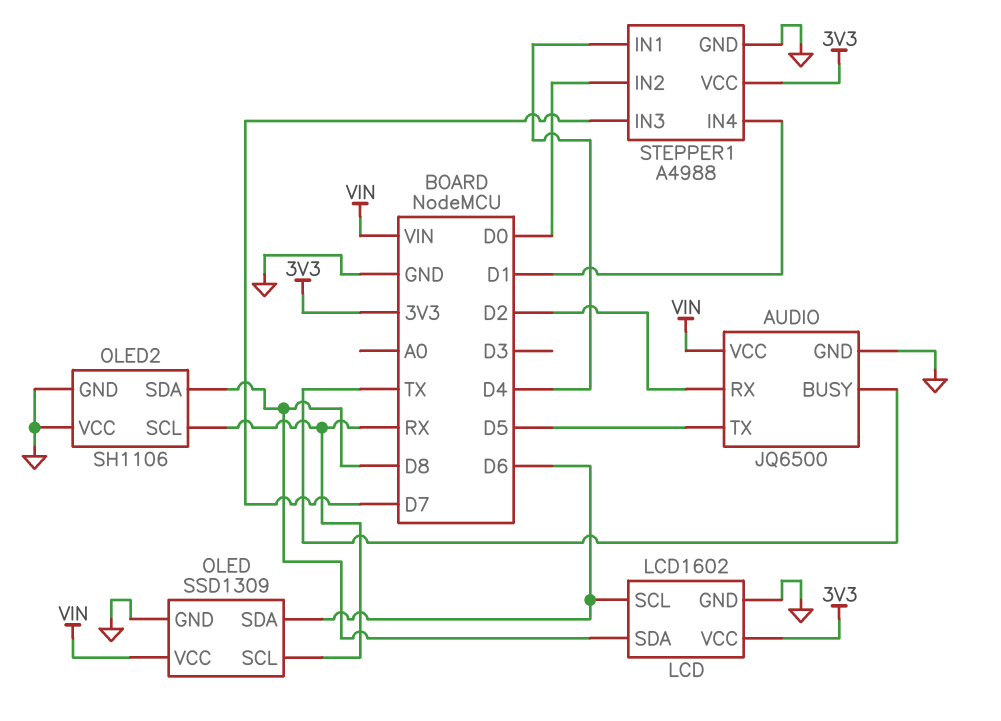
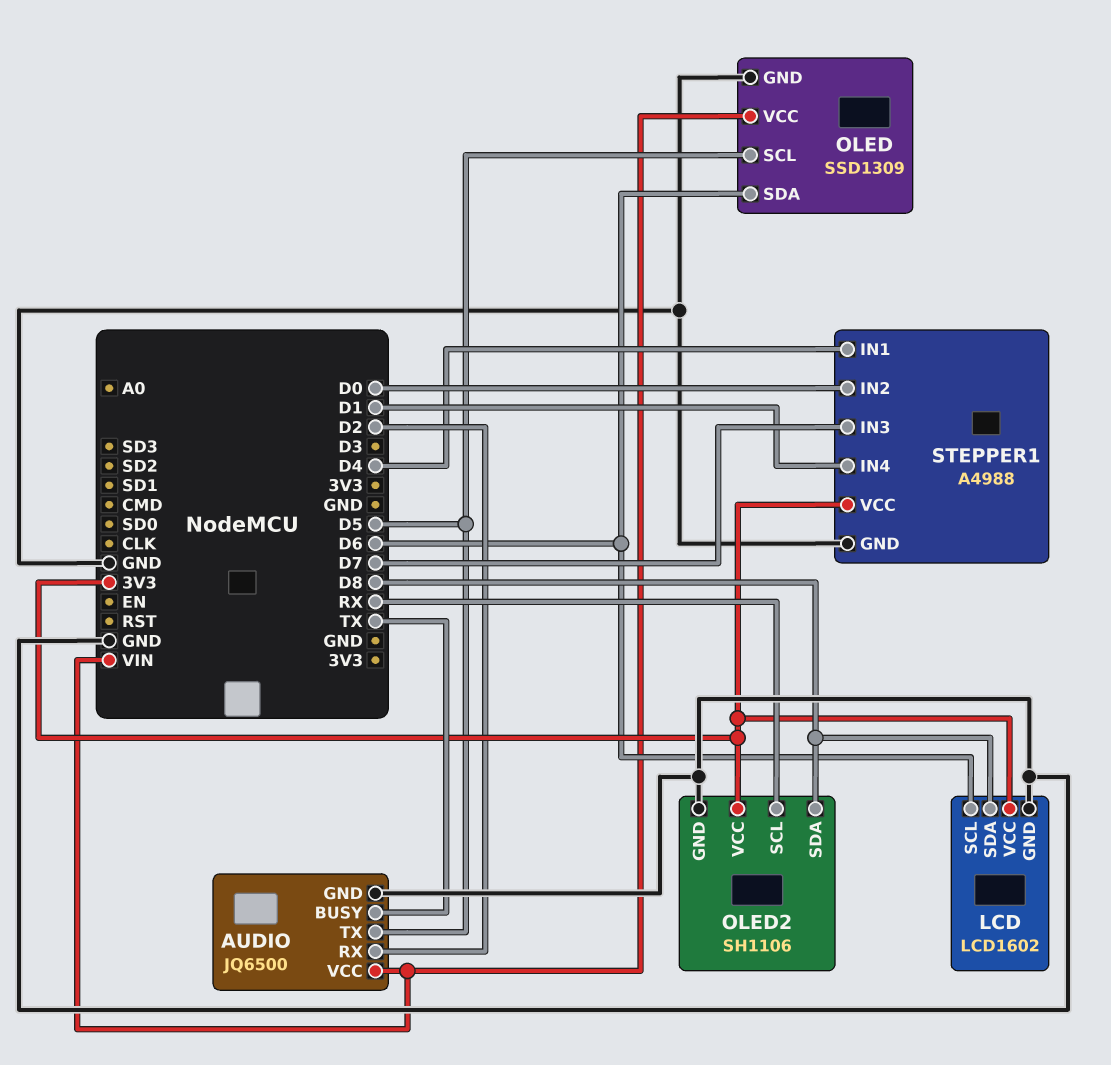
OLED pin SCL: RX -> D5
OLED2 pin VCC: GND -> 3V3

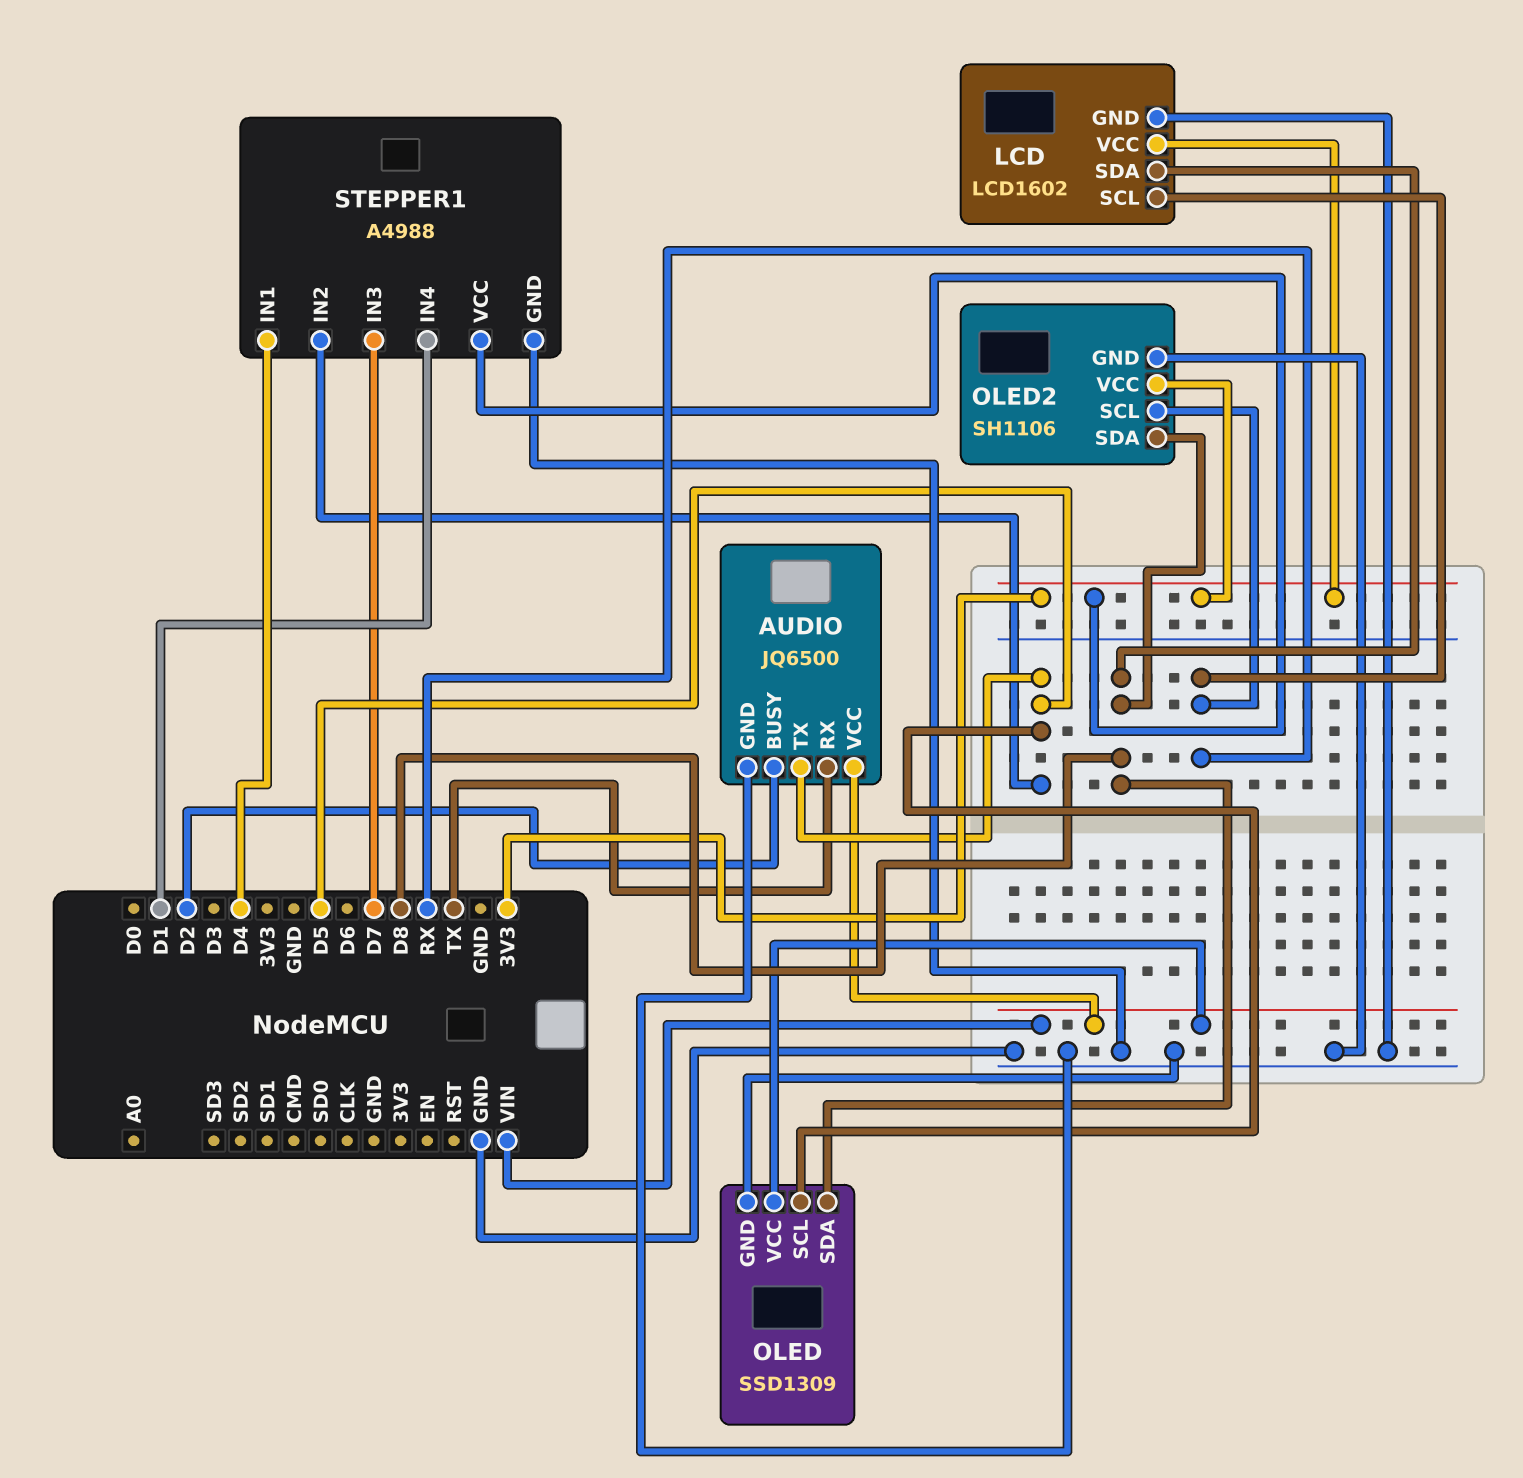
AUDIO pin BUSY: TX -> D2
AUDIO pin RX: D2 -> TX
LCD pin SCL: D6 -> RX
OLED pin SDA: D6 -> D8
STEPPER1 pin IN2: D0 -> D5

